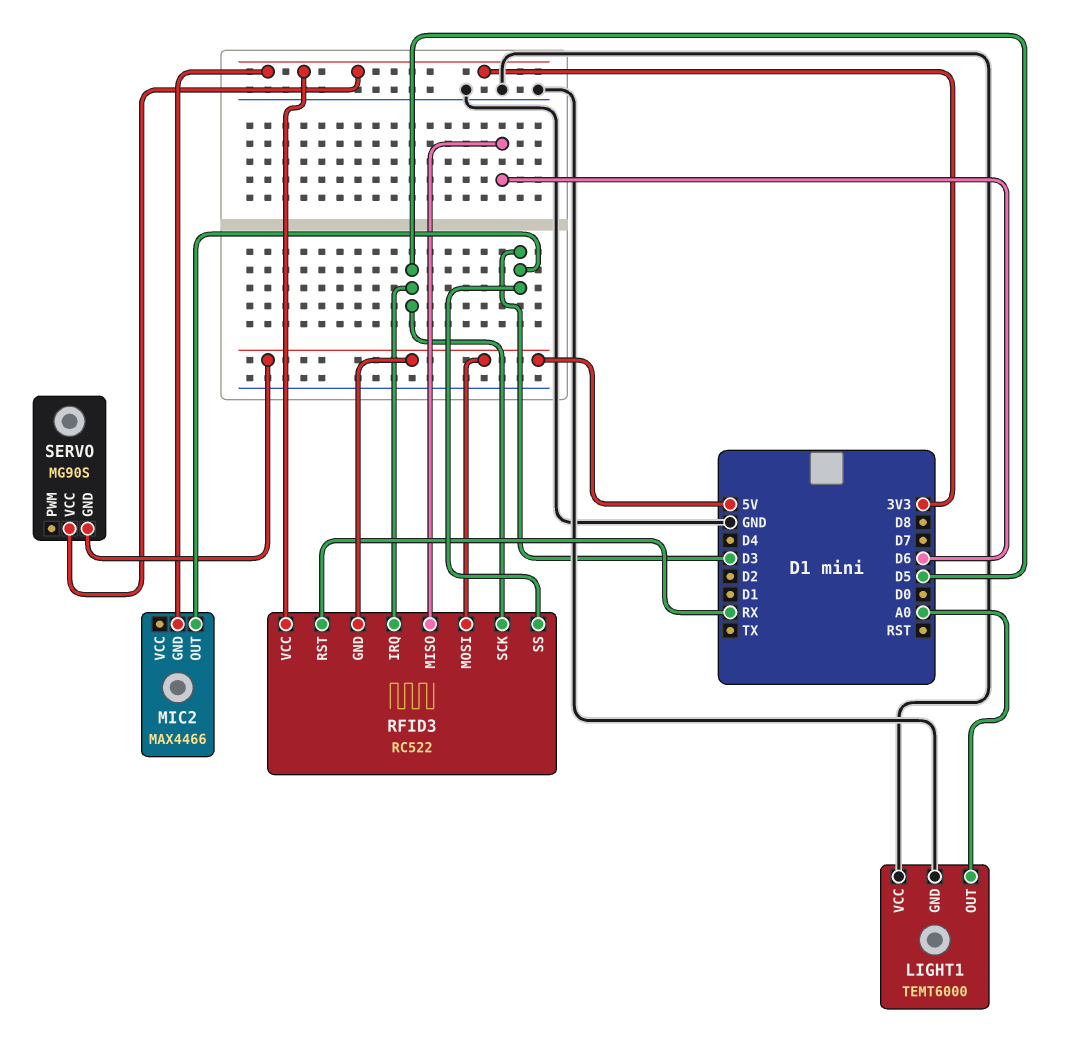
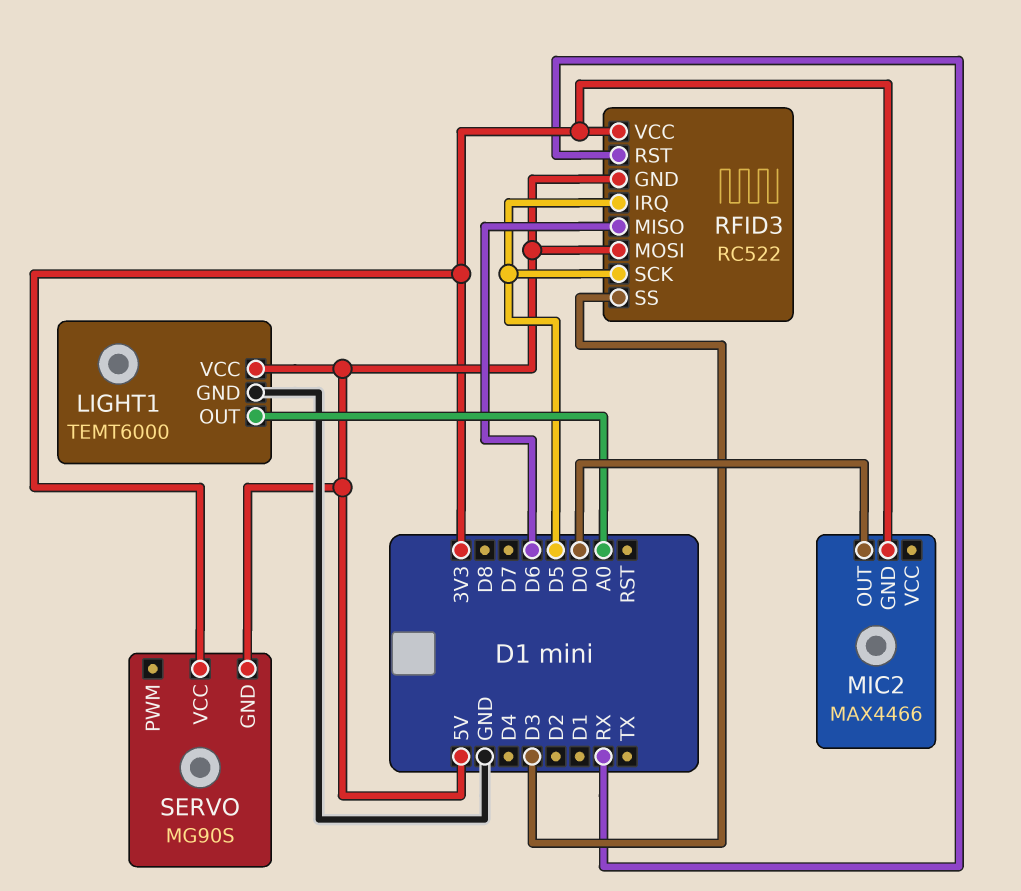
LIGHT1 pin VCC: GND -> 5V
MIC2 pin OUT: D3 -> D0

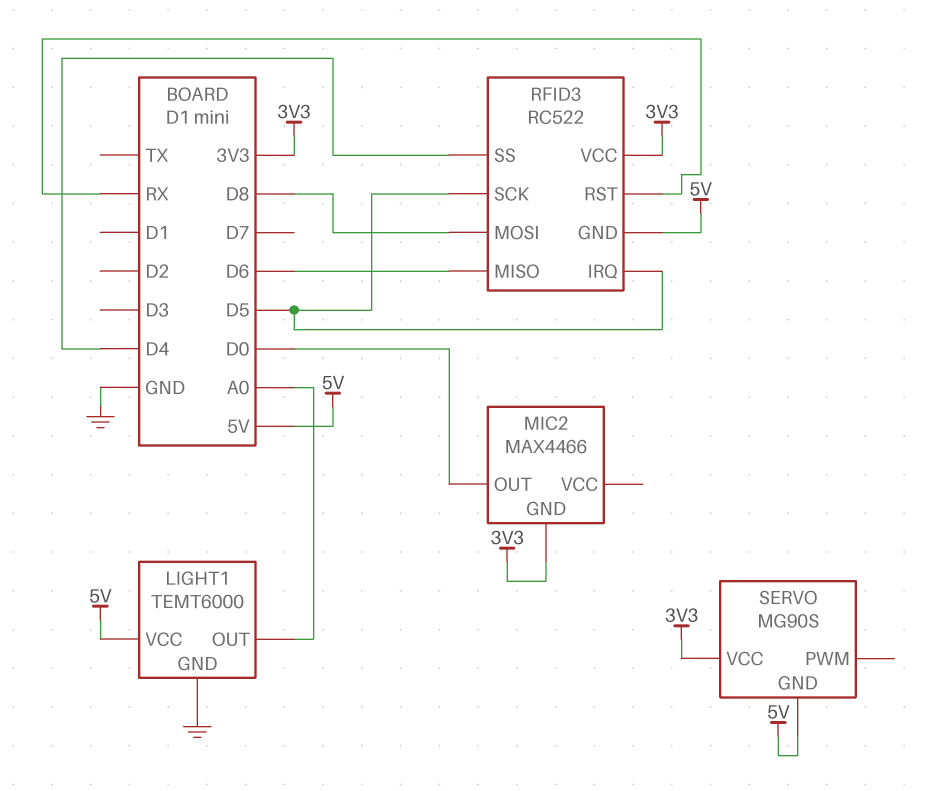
RFID3 pin MOSI: 5V -> D8
RFID3 pin SS: D3 -> D4

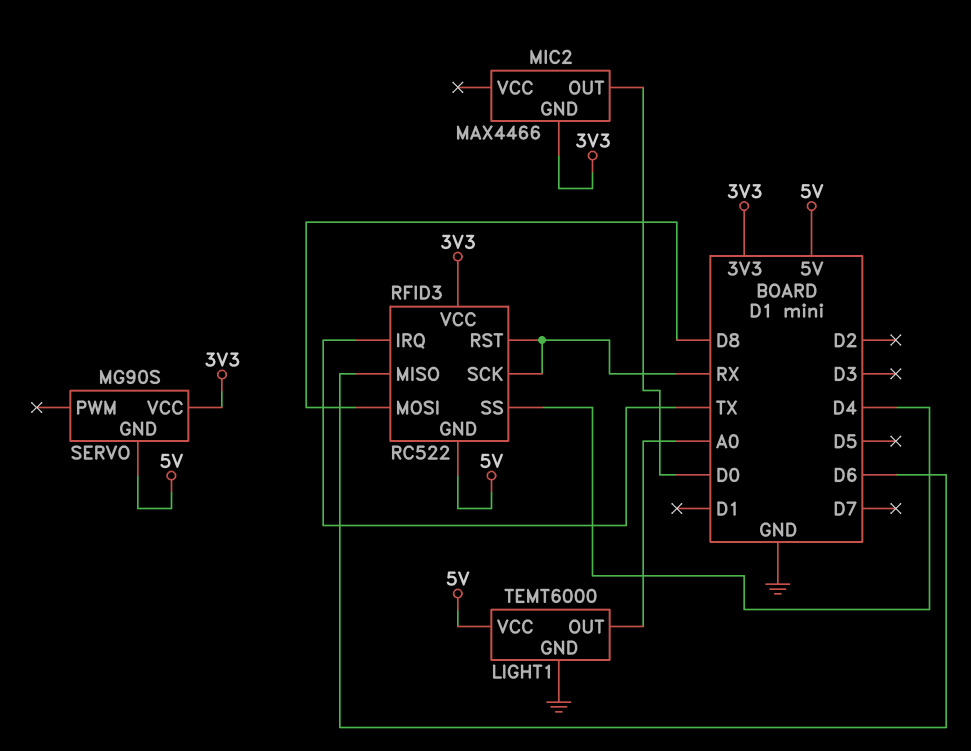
RFID3 pin IRQ: D5 -> TX
RFID3 pin SCK: D5 -> RX

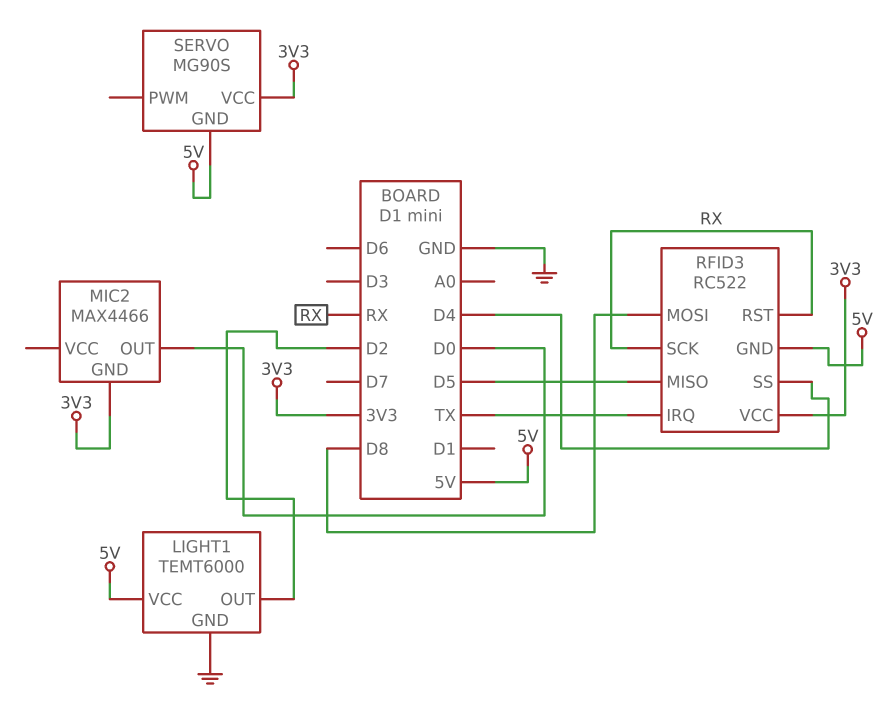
LIGHT1 pin OUT: A0 -> D2
RFID3 pin MISO: D6 -> D5

